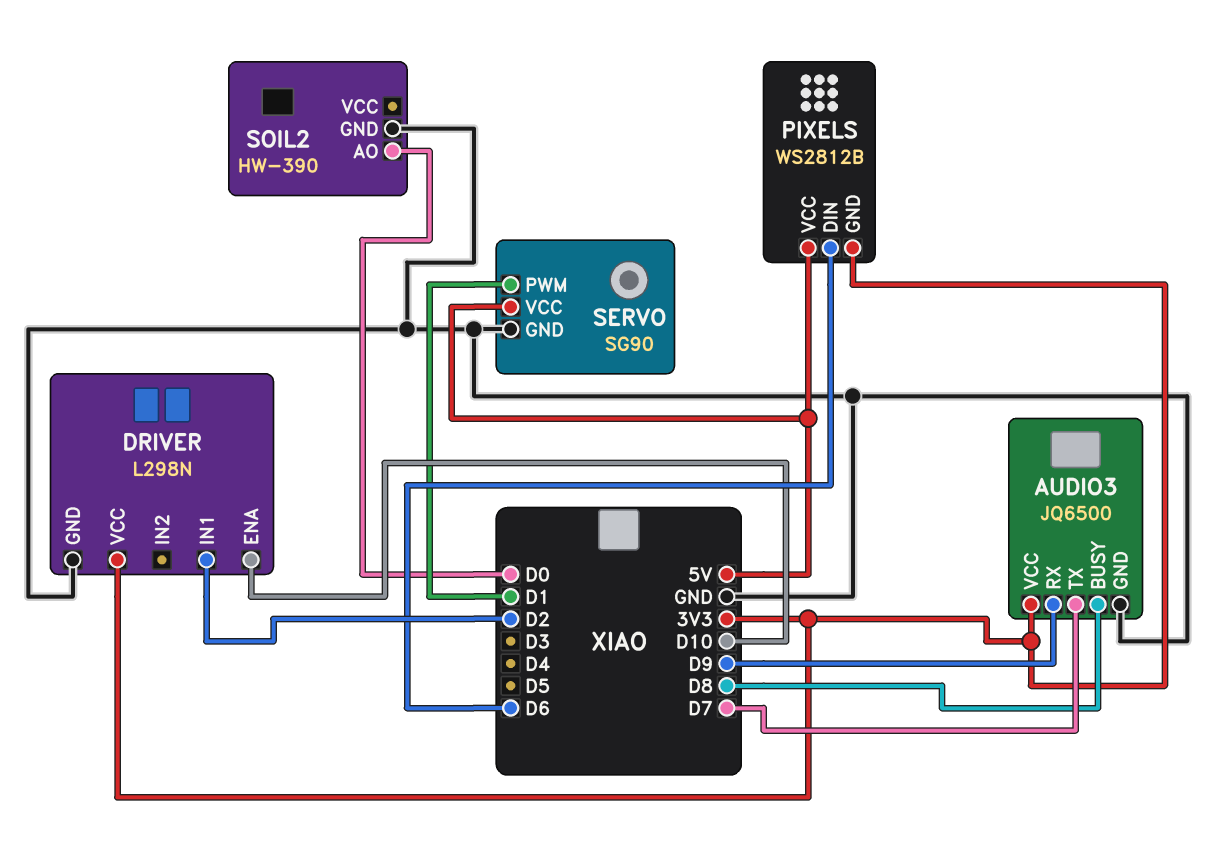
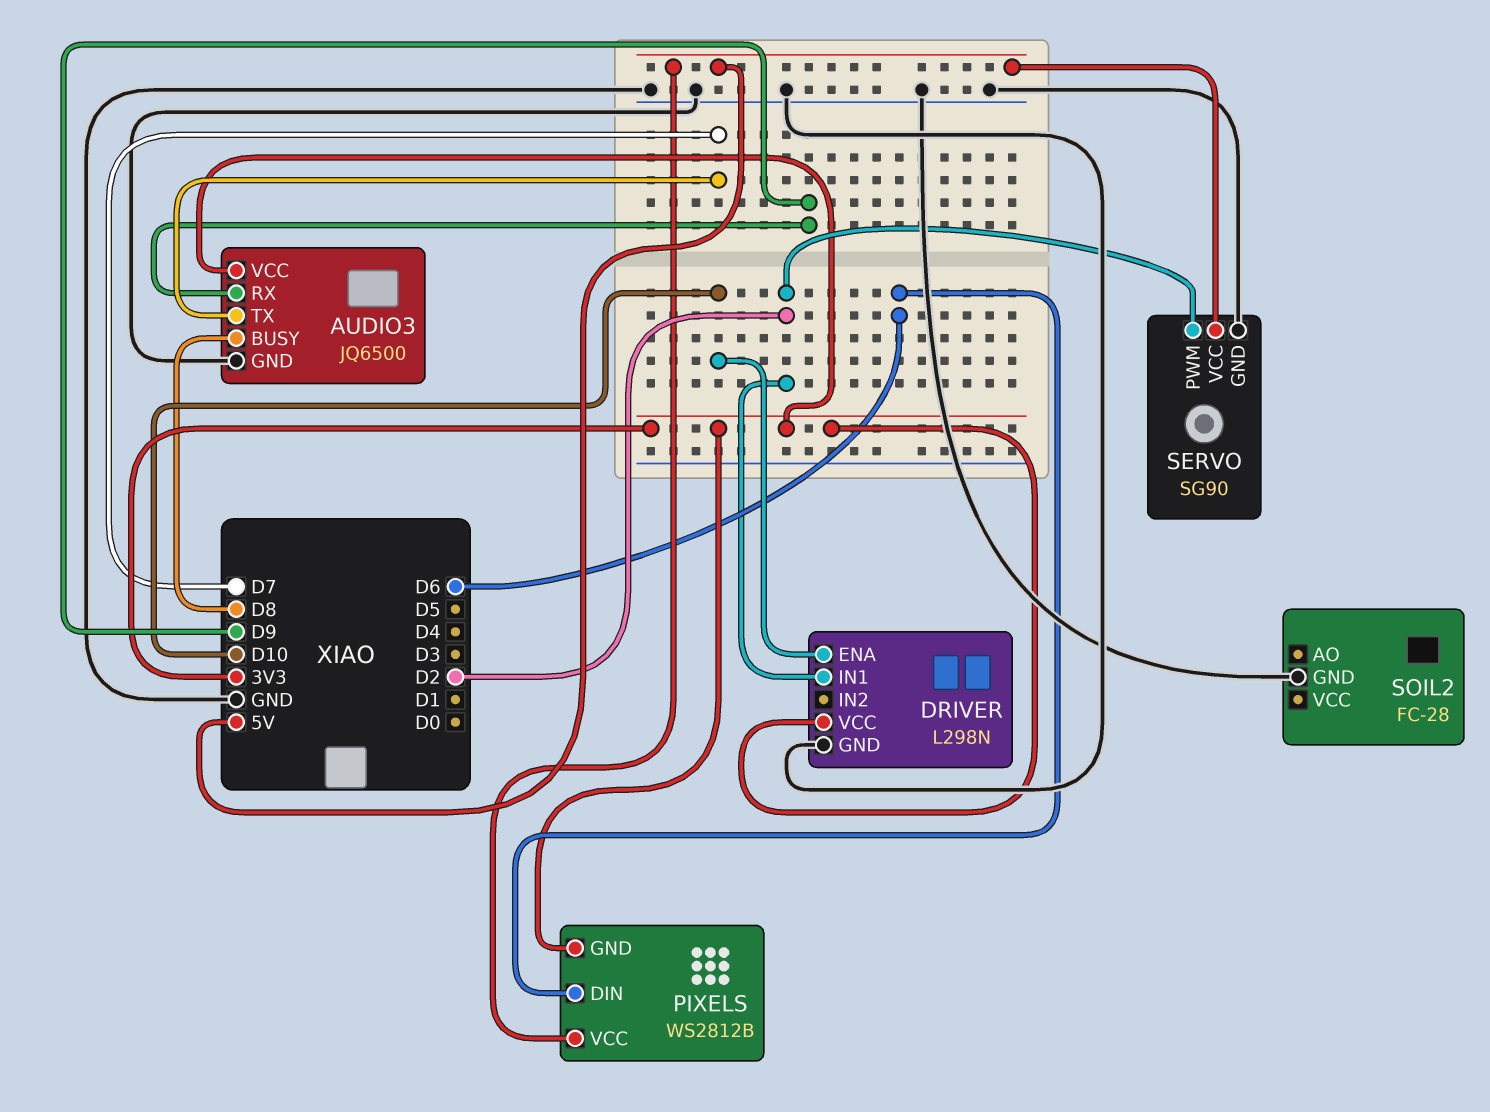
SERVO pin PWM: D1 -> D2
SOIL2: HW-390 -> FC-28
SOIL2 pin AO: D0 -> none

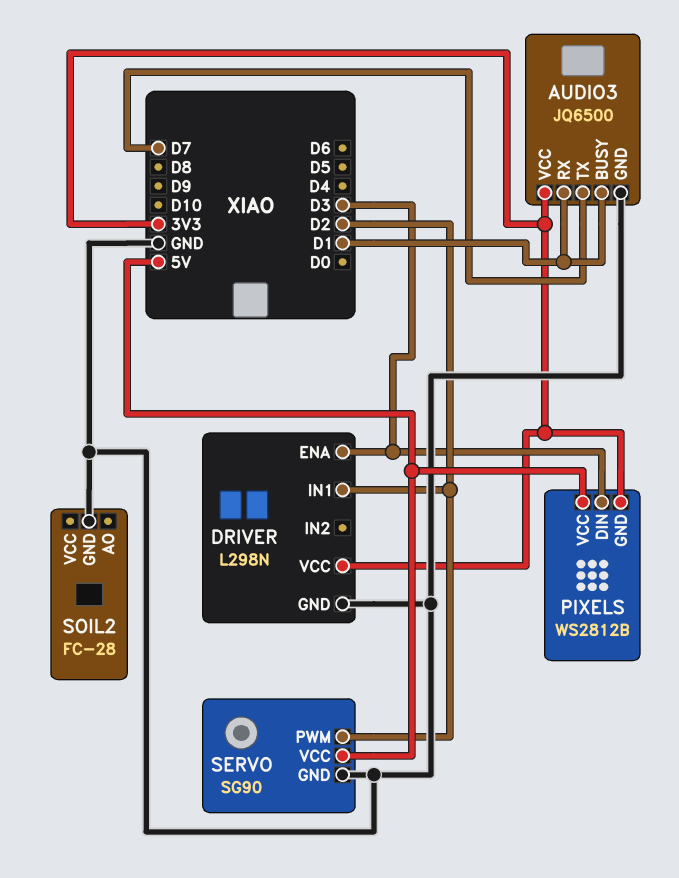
AUDIO3 pin BUSY: D8 -> D1
AUDIO3 pin RX: D9 -> D1
DRIVER pin ENA: D10 -> D3
PIXELS pin DIN: D6 -> D3

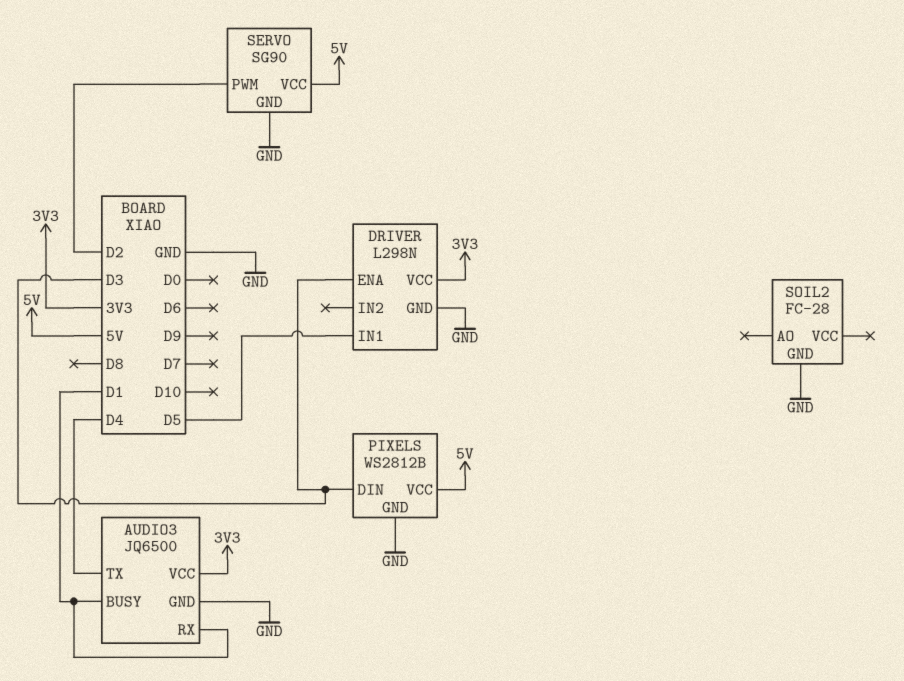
AUDIO3 pin TX: D7 -> D4
DRIVER pin IN1: D2 -> D5
PIXELS pin GND: 3V3 -> GND

